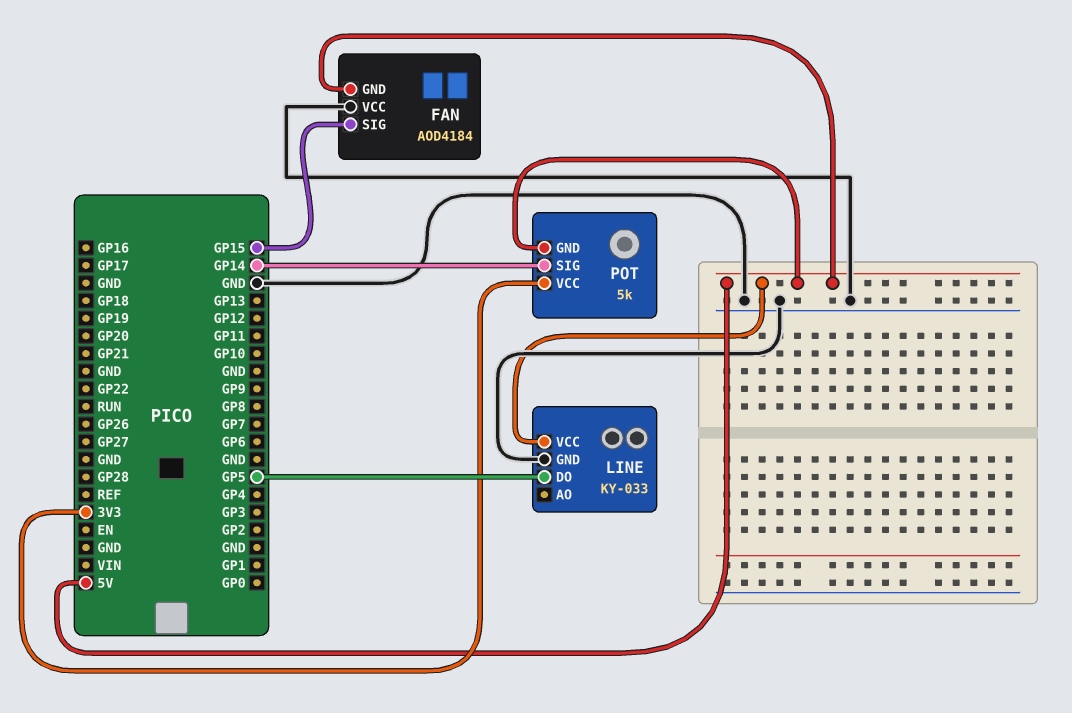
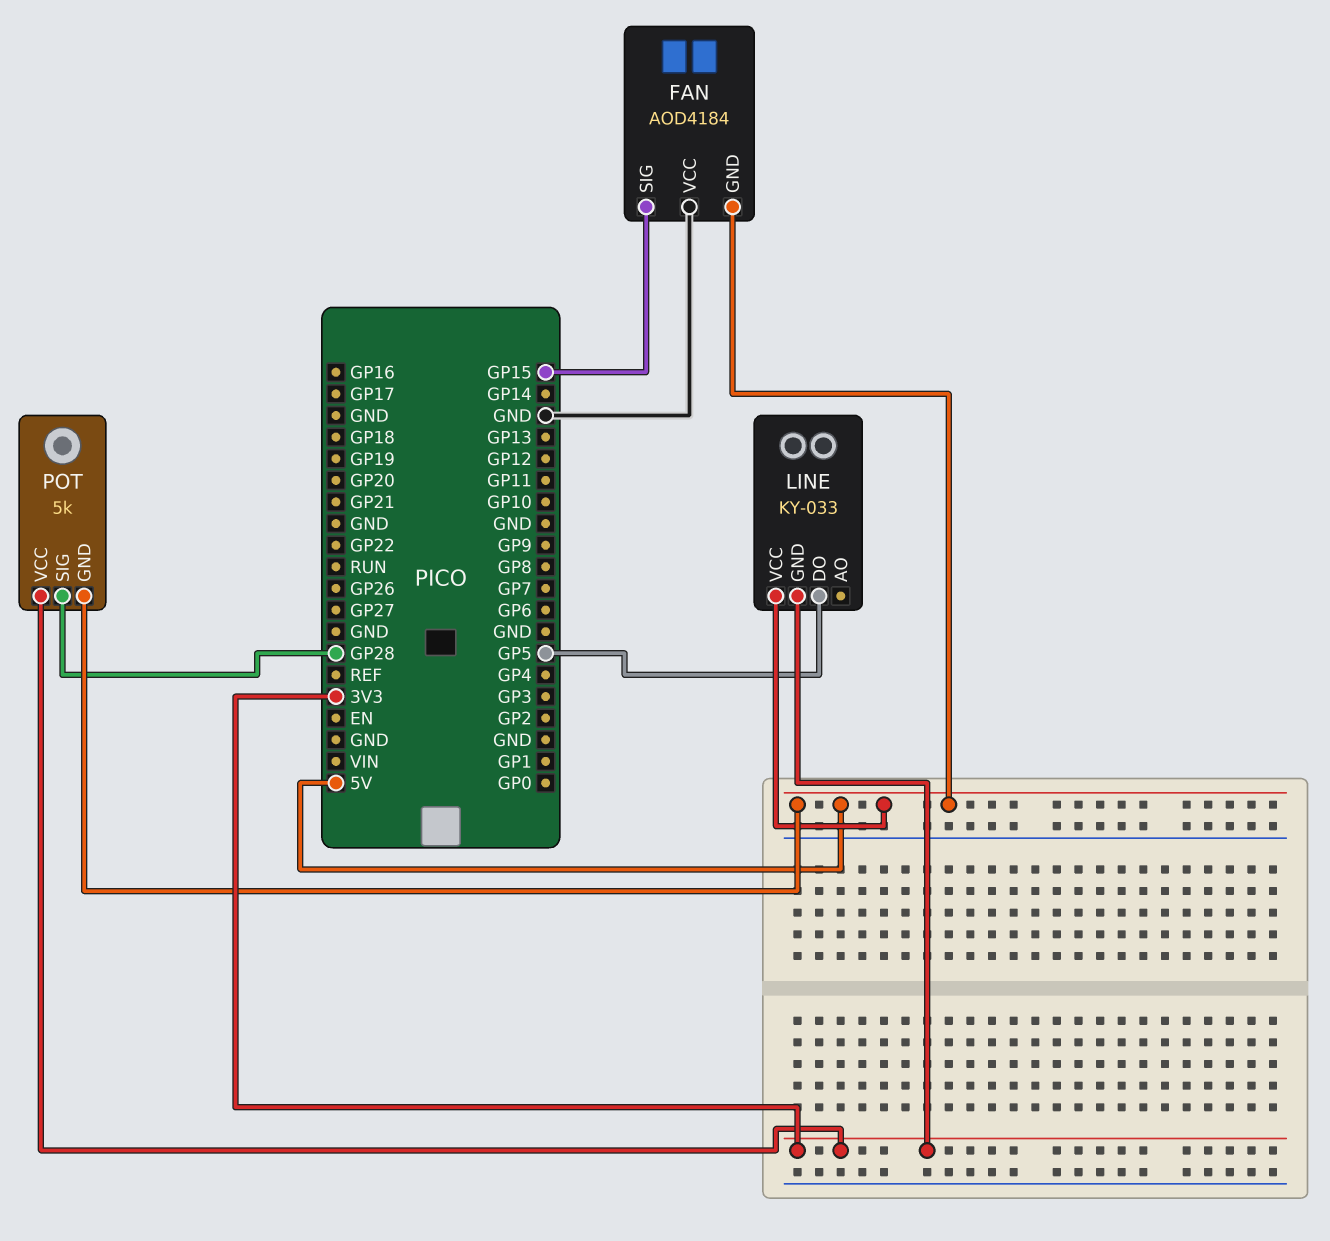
LINE pin GND: GND -> 3V3
POT pin SIG: GP14 -> GP28

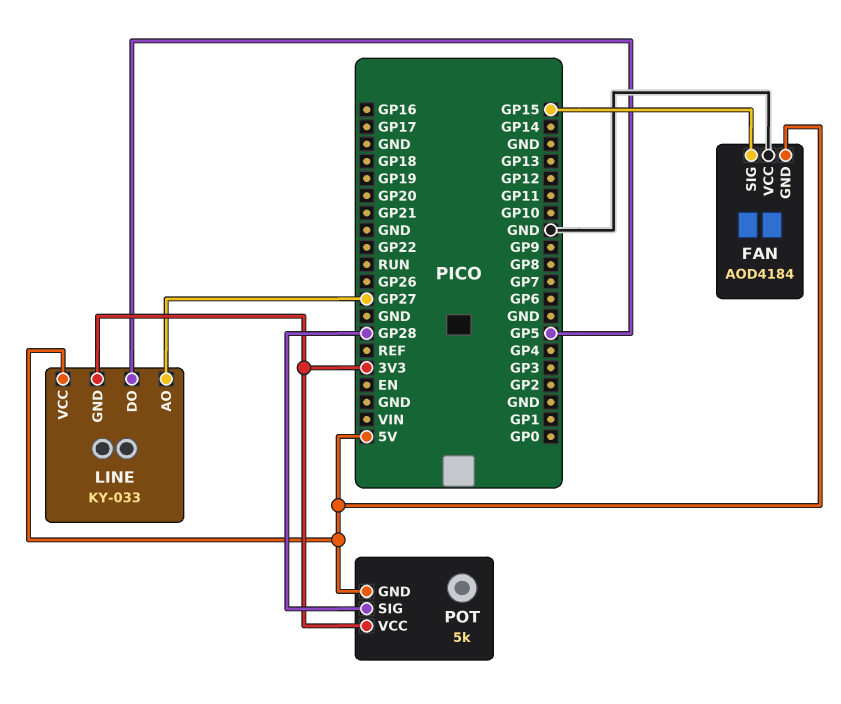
LINE pin AO: none -> GP27

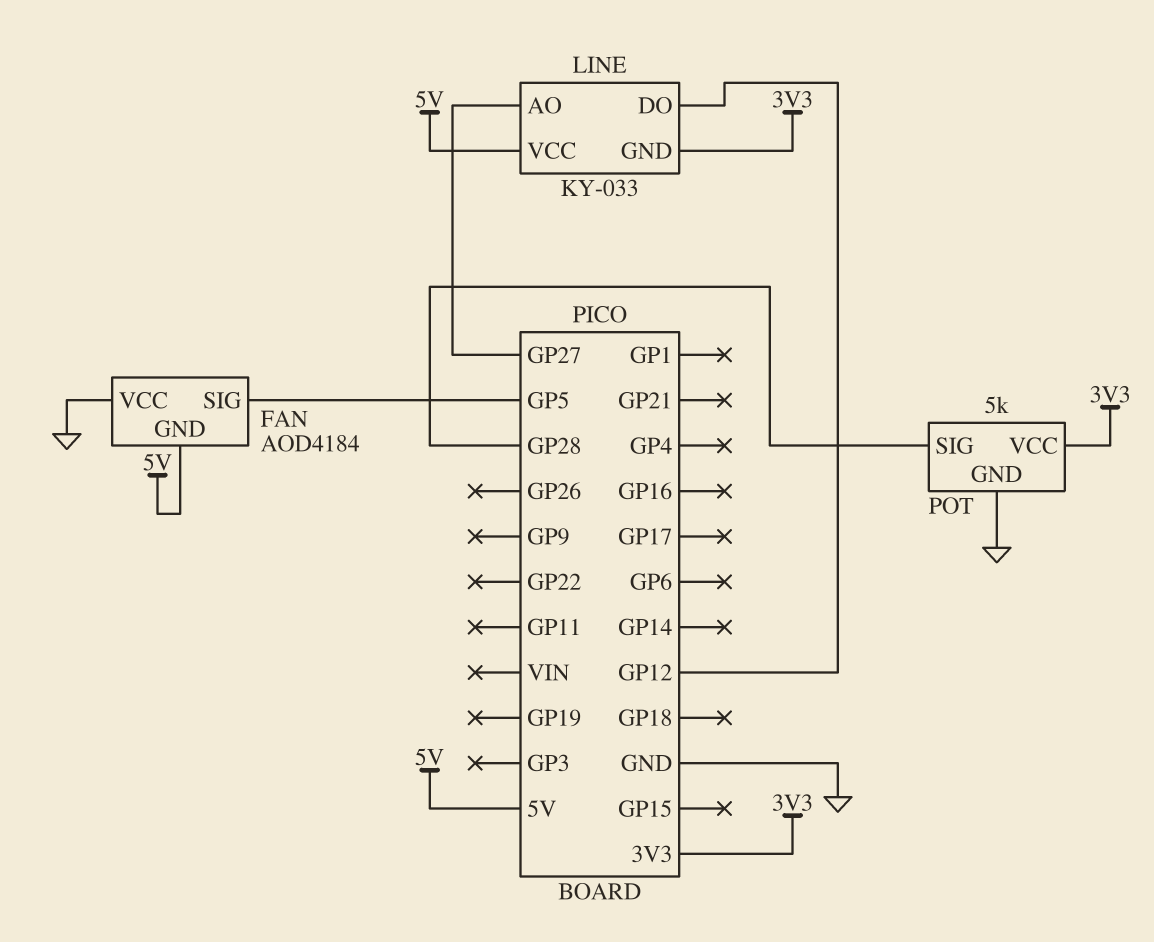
FAN pin SIG: GP15 -> GP5
LINE pin DO: GP5 -> GP12
POT pin GND: 5V -> GND

